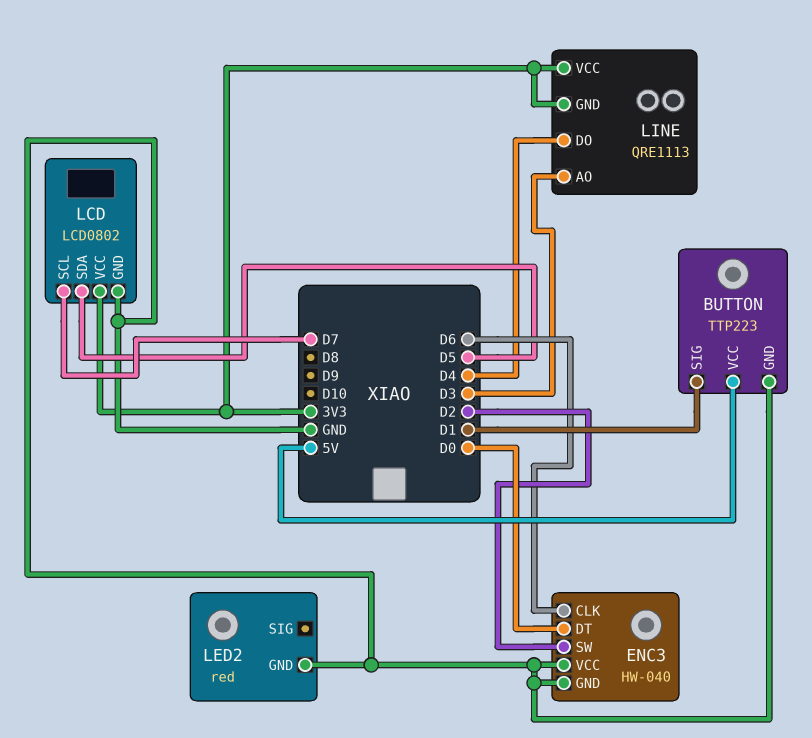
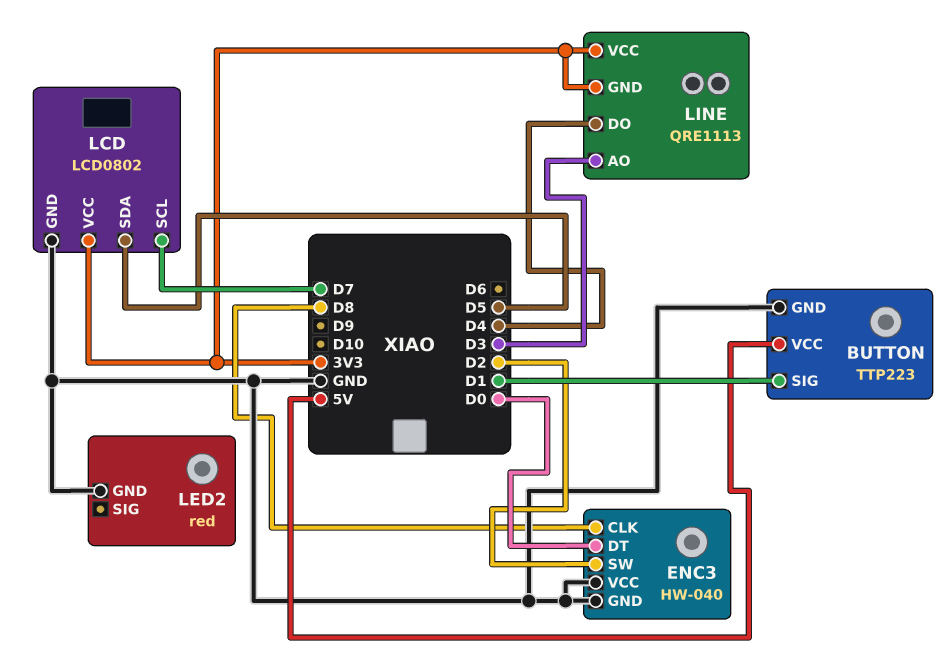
ENC3 pin CLK: D6 -> D8

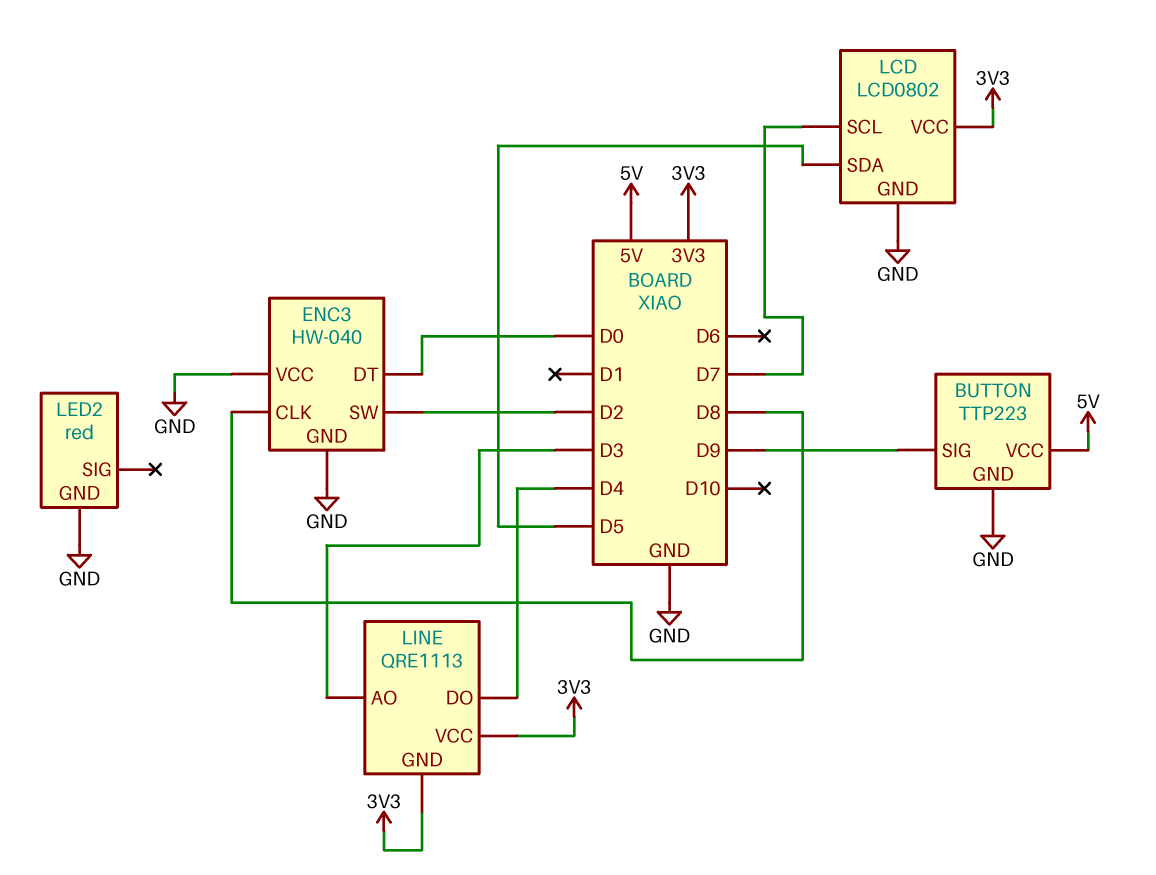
BUTTON pin SIG: D1 -> D9

